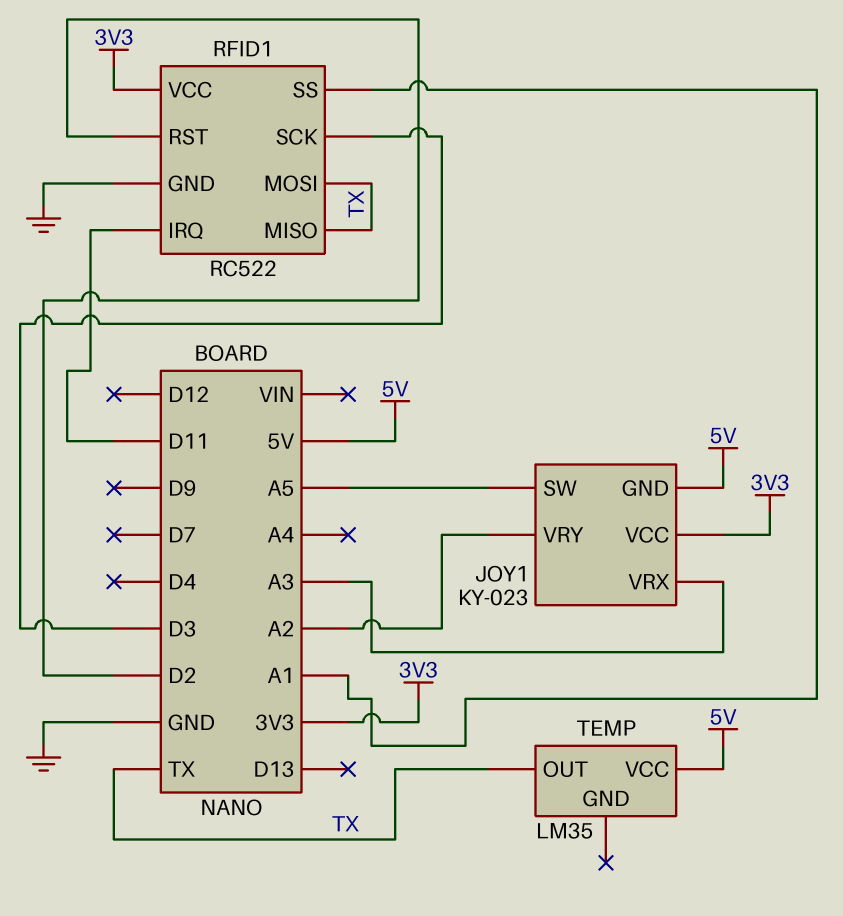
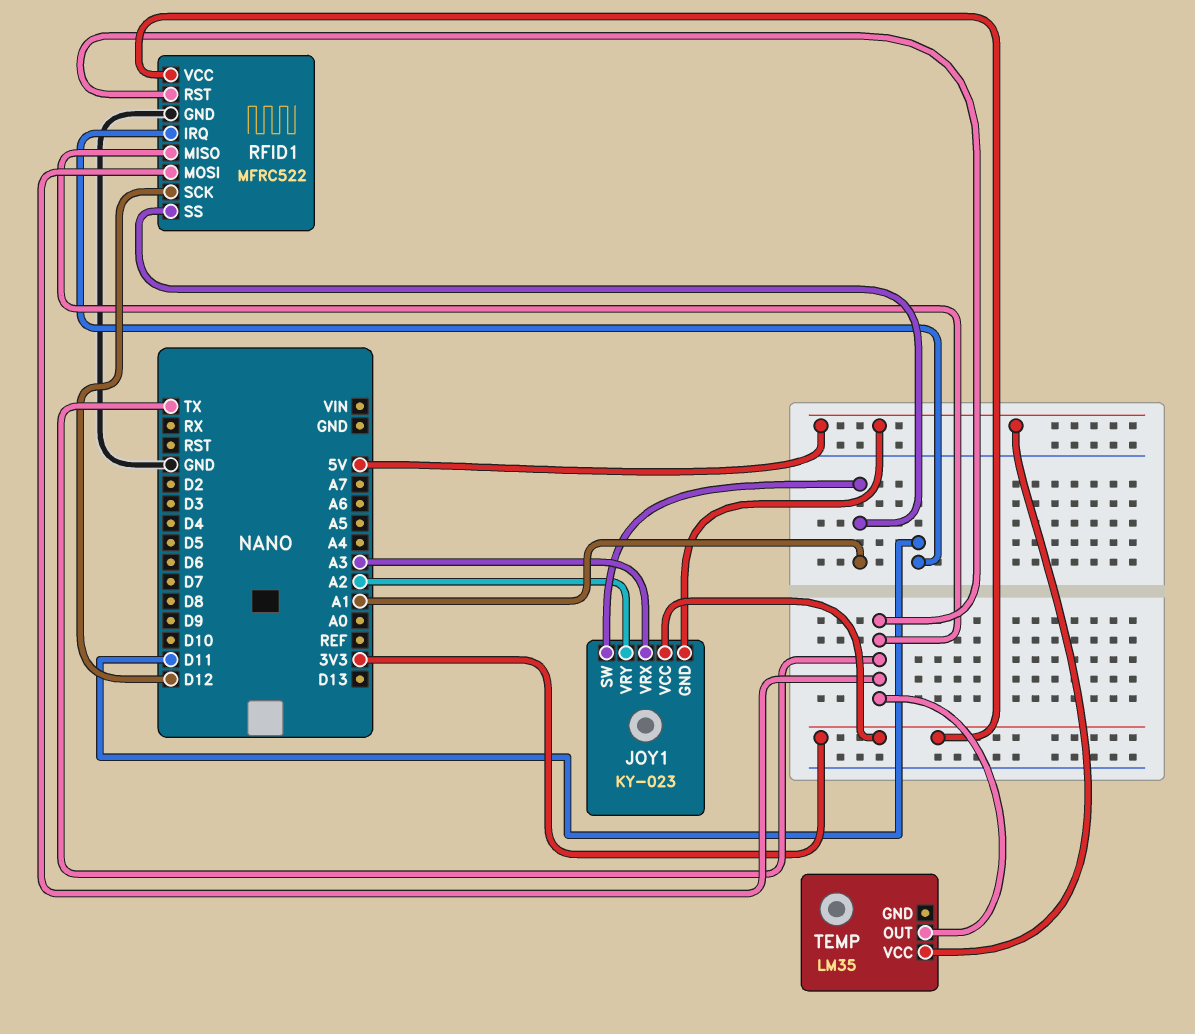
JOY1 pin SW: A5 -> A1
RFID1: RC522 -> MFRC522
RFID1 pin RST: D2 -> TX
RFID1 pin SCK: D3 -> D12

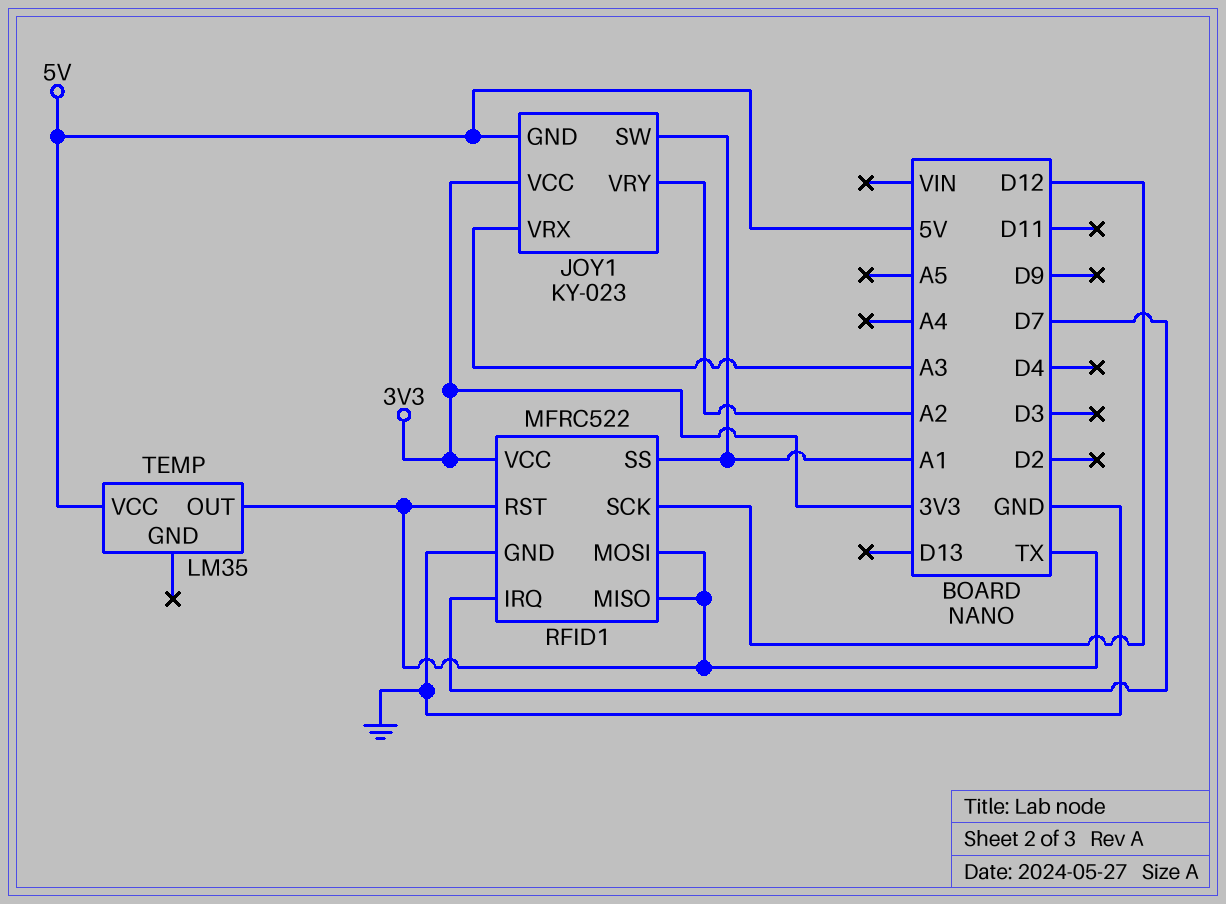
RFID1 pin IRQ: D11 -> D7

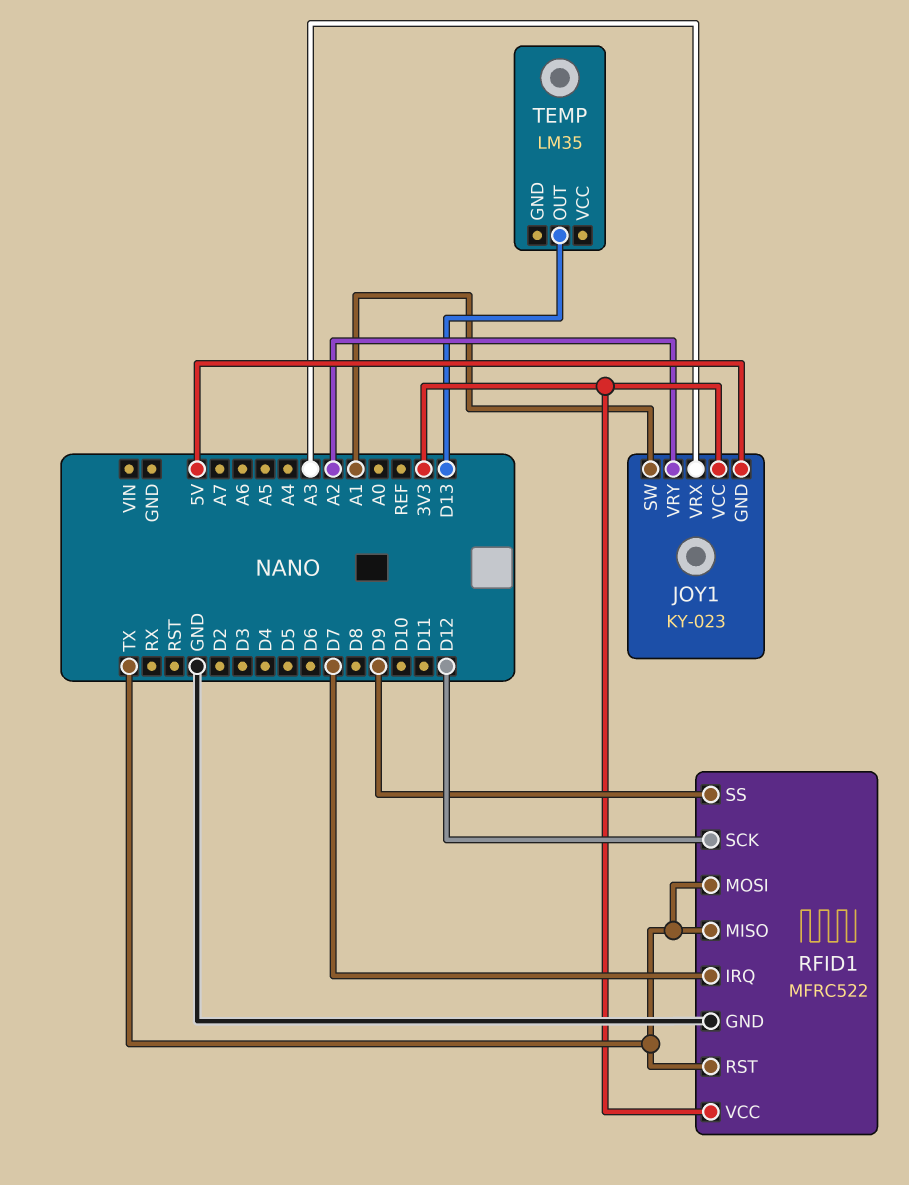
RFID1 pin SS: A1 -> D9
TEMP pin OUT: TX -> D13
TEMP pin VCC: 5V -> none

